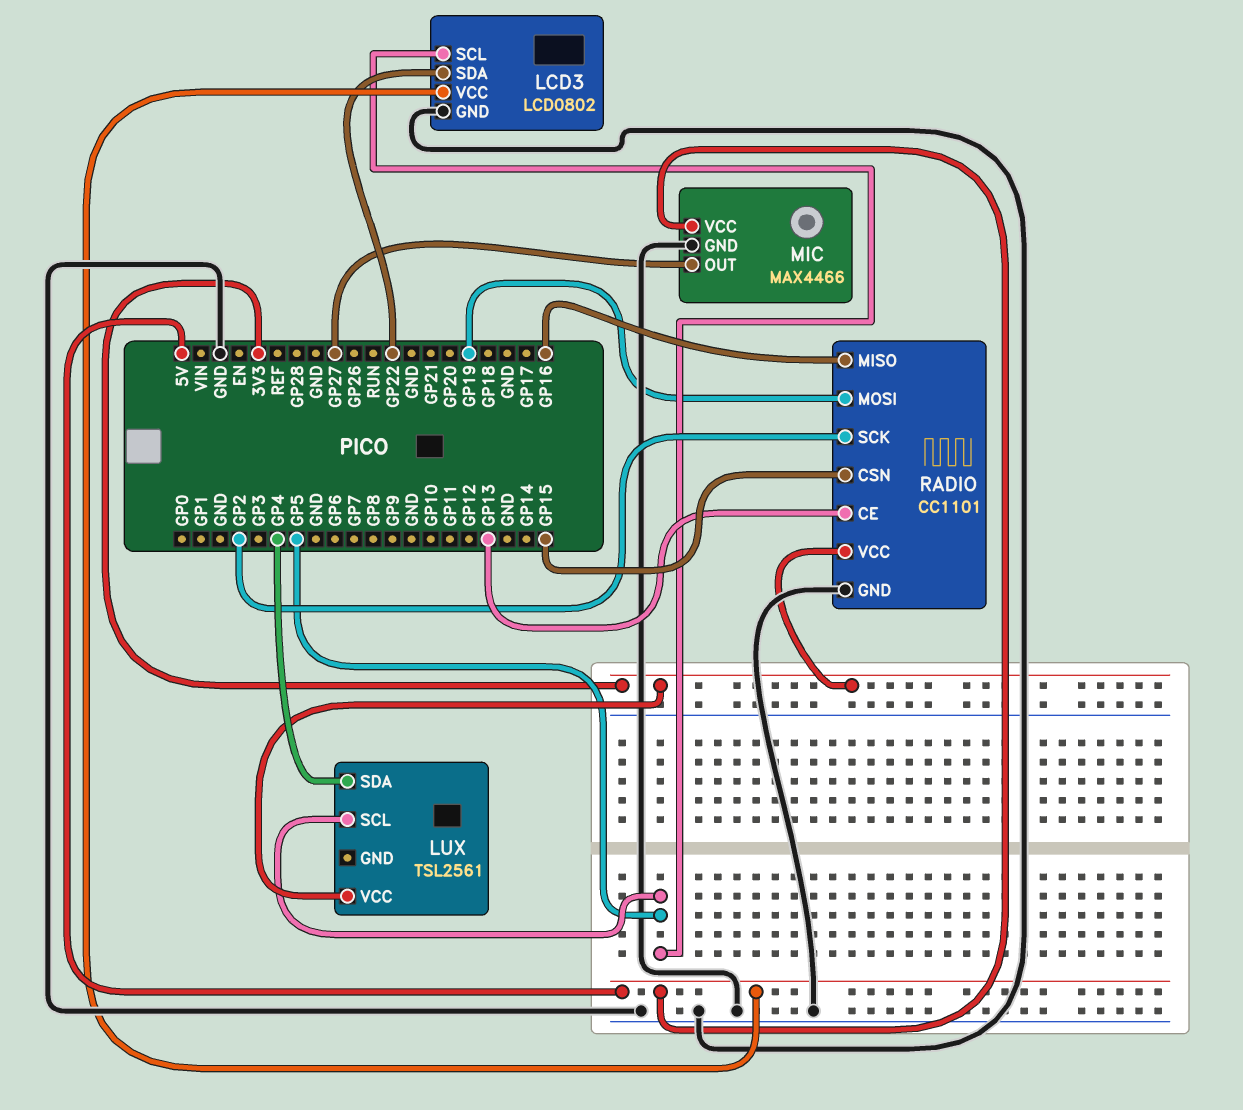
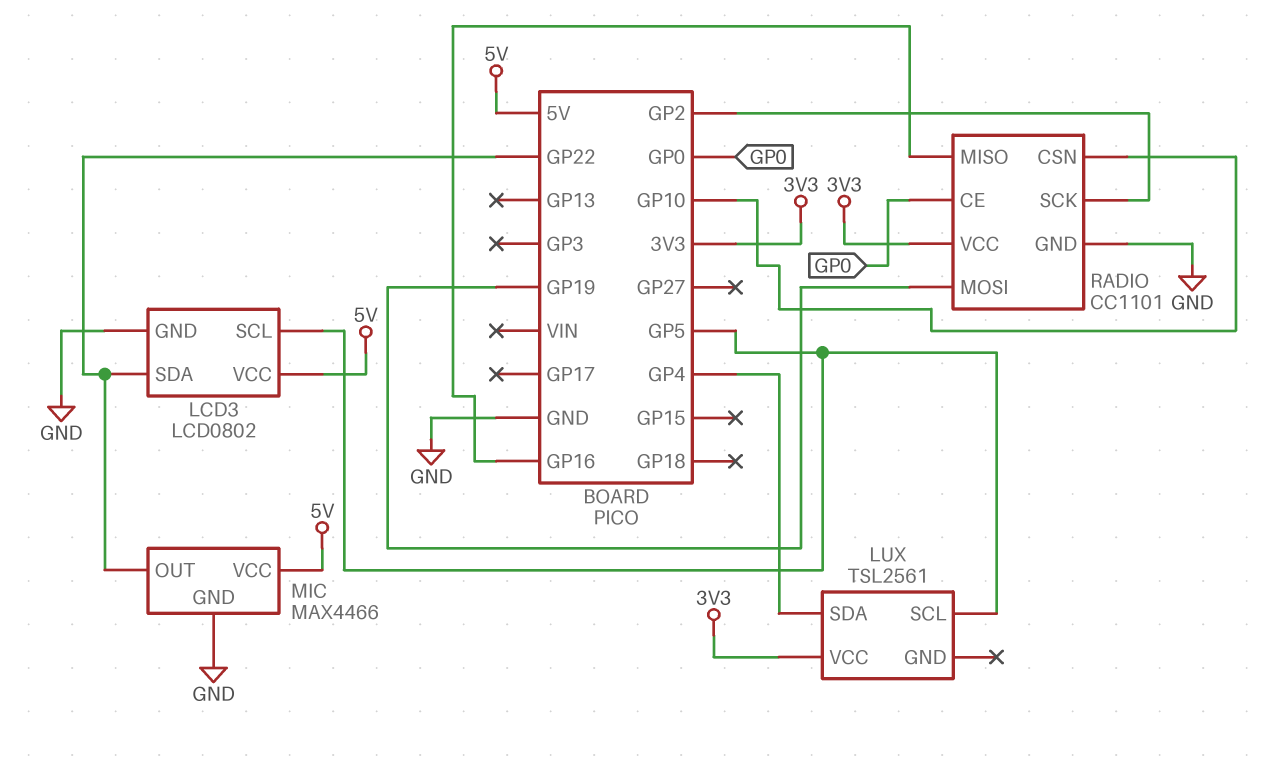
MIC pin OUT: GP27 -> GP22
RADIO pin CE: GP13 -> GP0
RADIO pin CSN: GP15 -> GP10

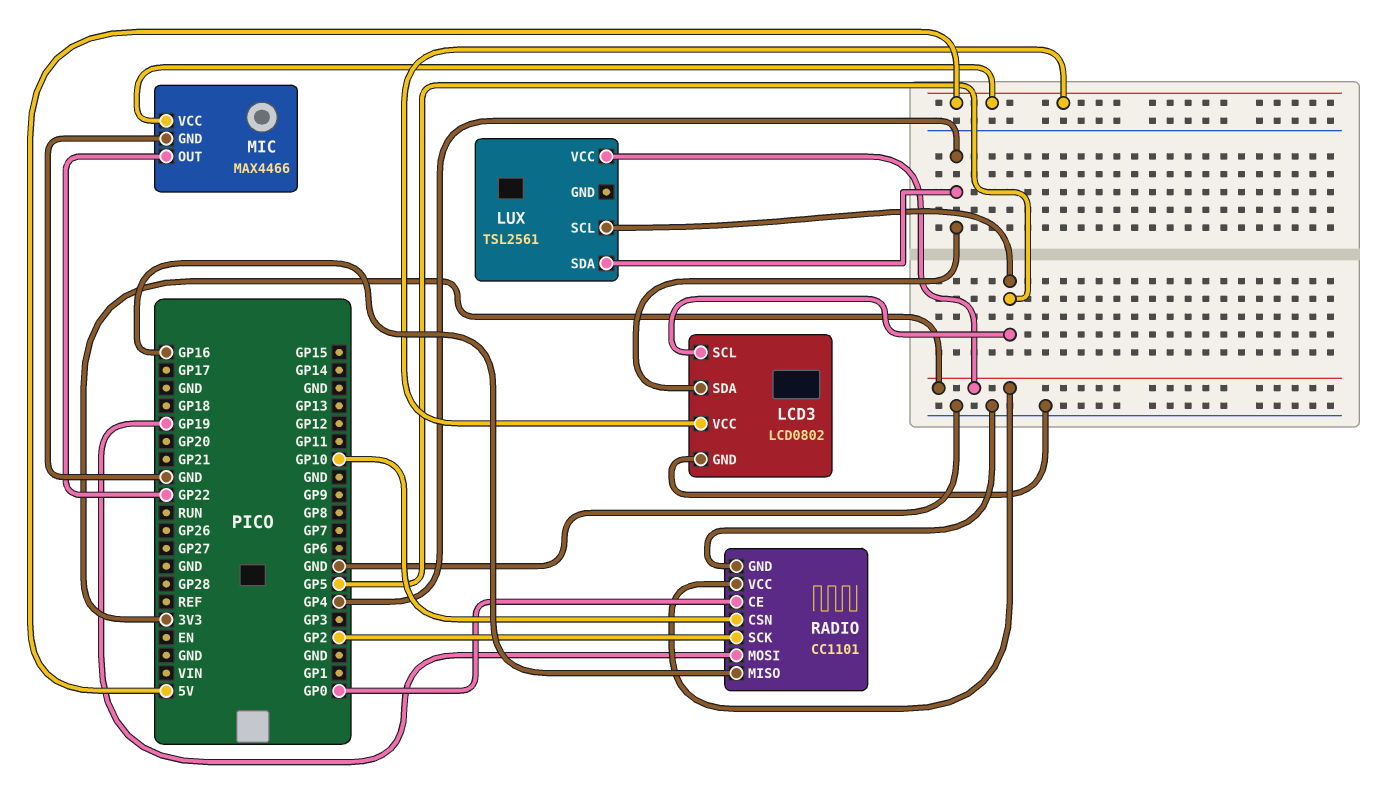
LCD3 pin SDA: GP22 -> GP4

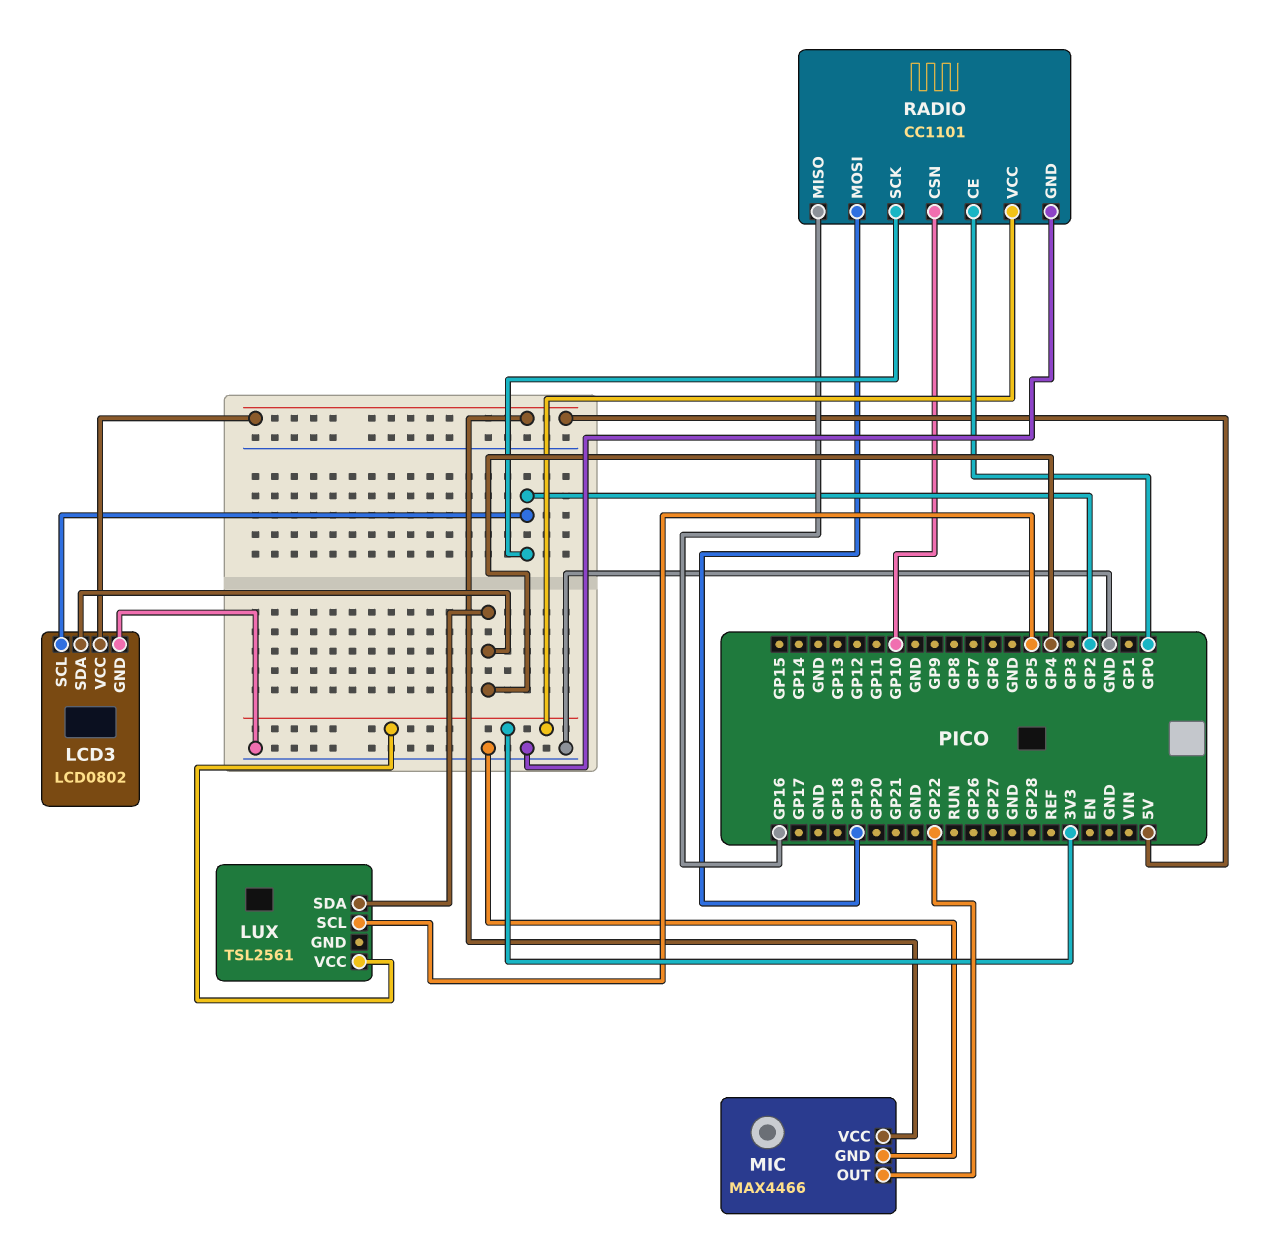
LCD3 pin SCL: GP5 -> GP2

